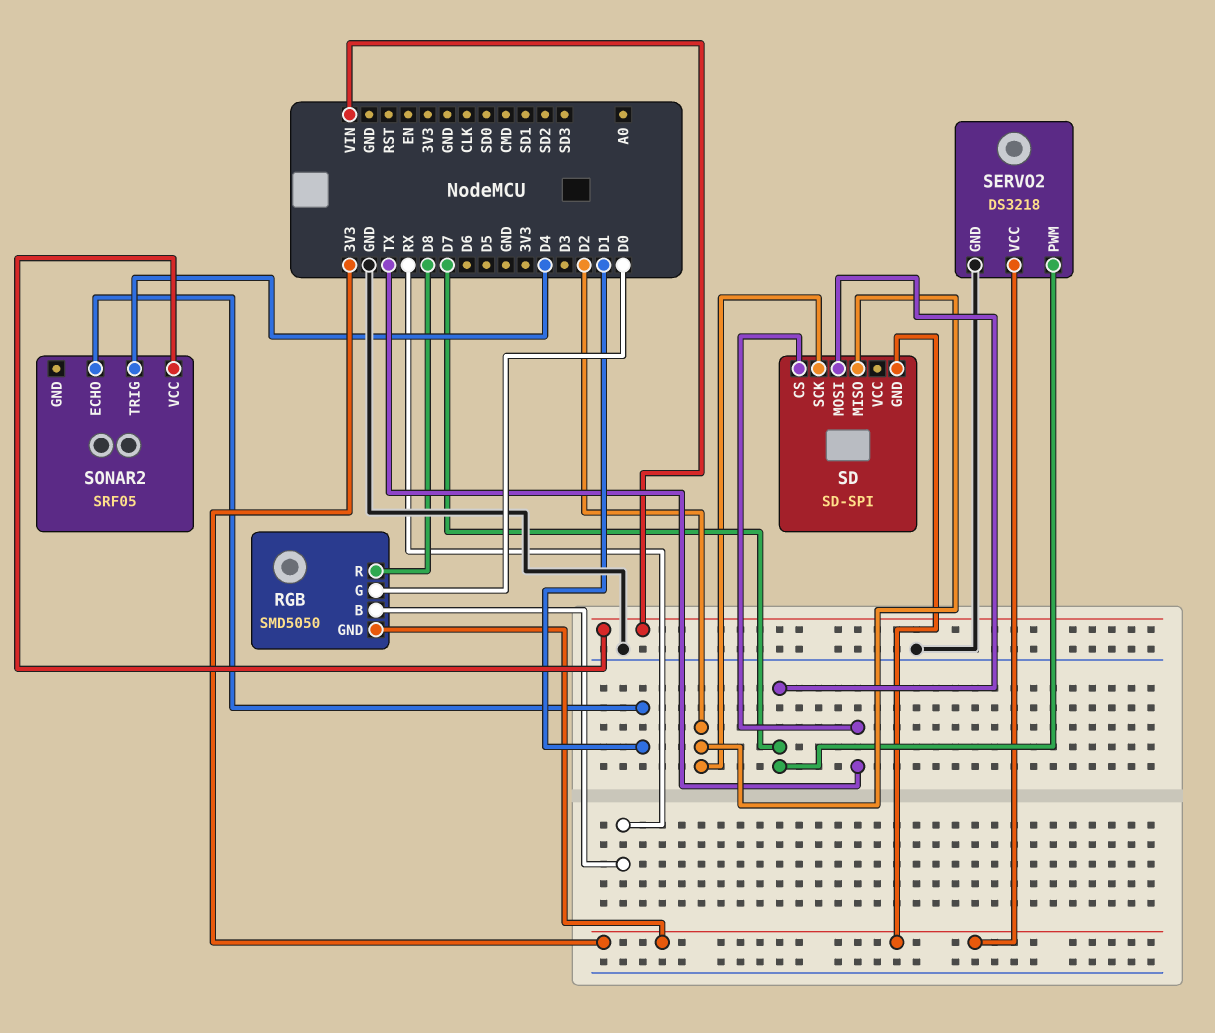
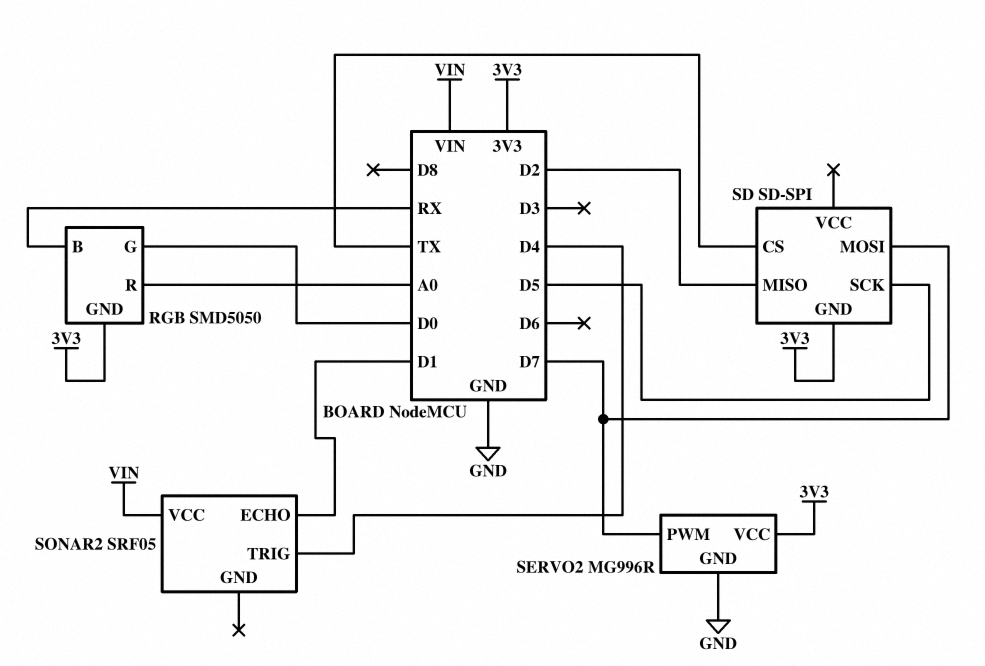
RGB pin R: D8 -> A0
SD pin SCK: D2 -> D5
SERVO2: DS3218 -> MG996R

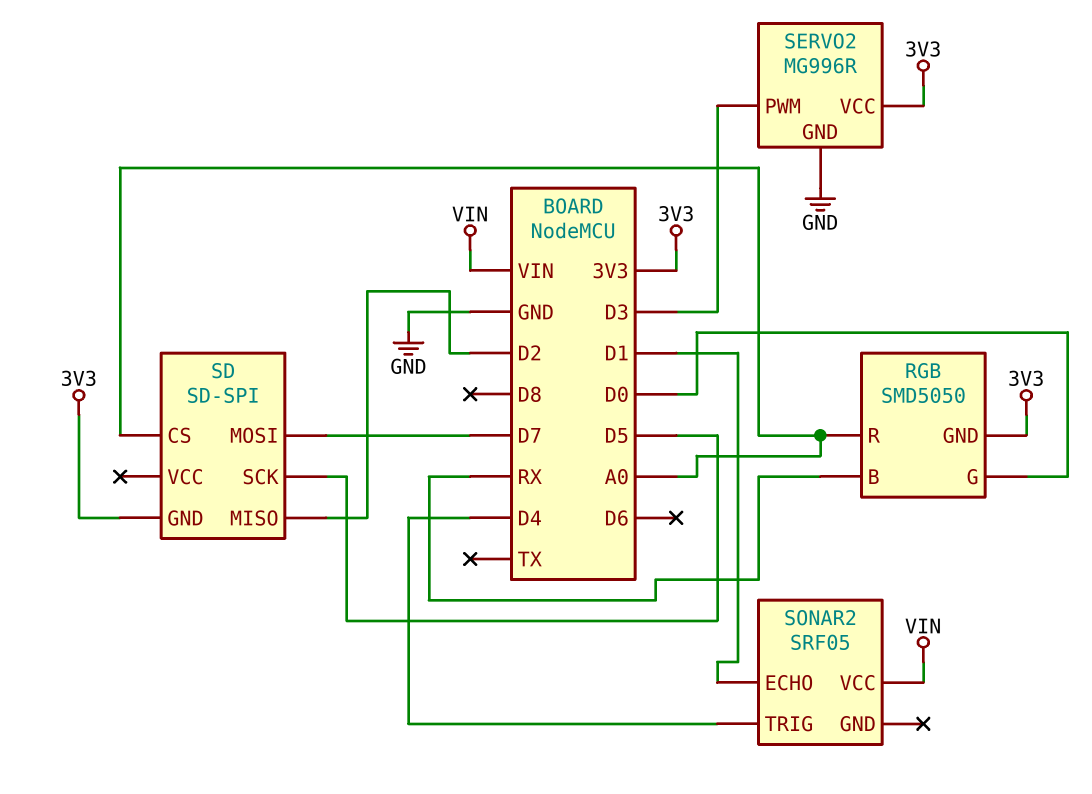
SD pin CS: TX -> A0
SERVO2 pin PWM: D7 -> D3

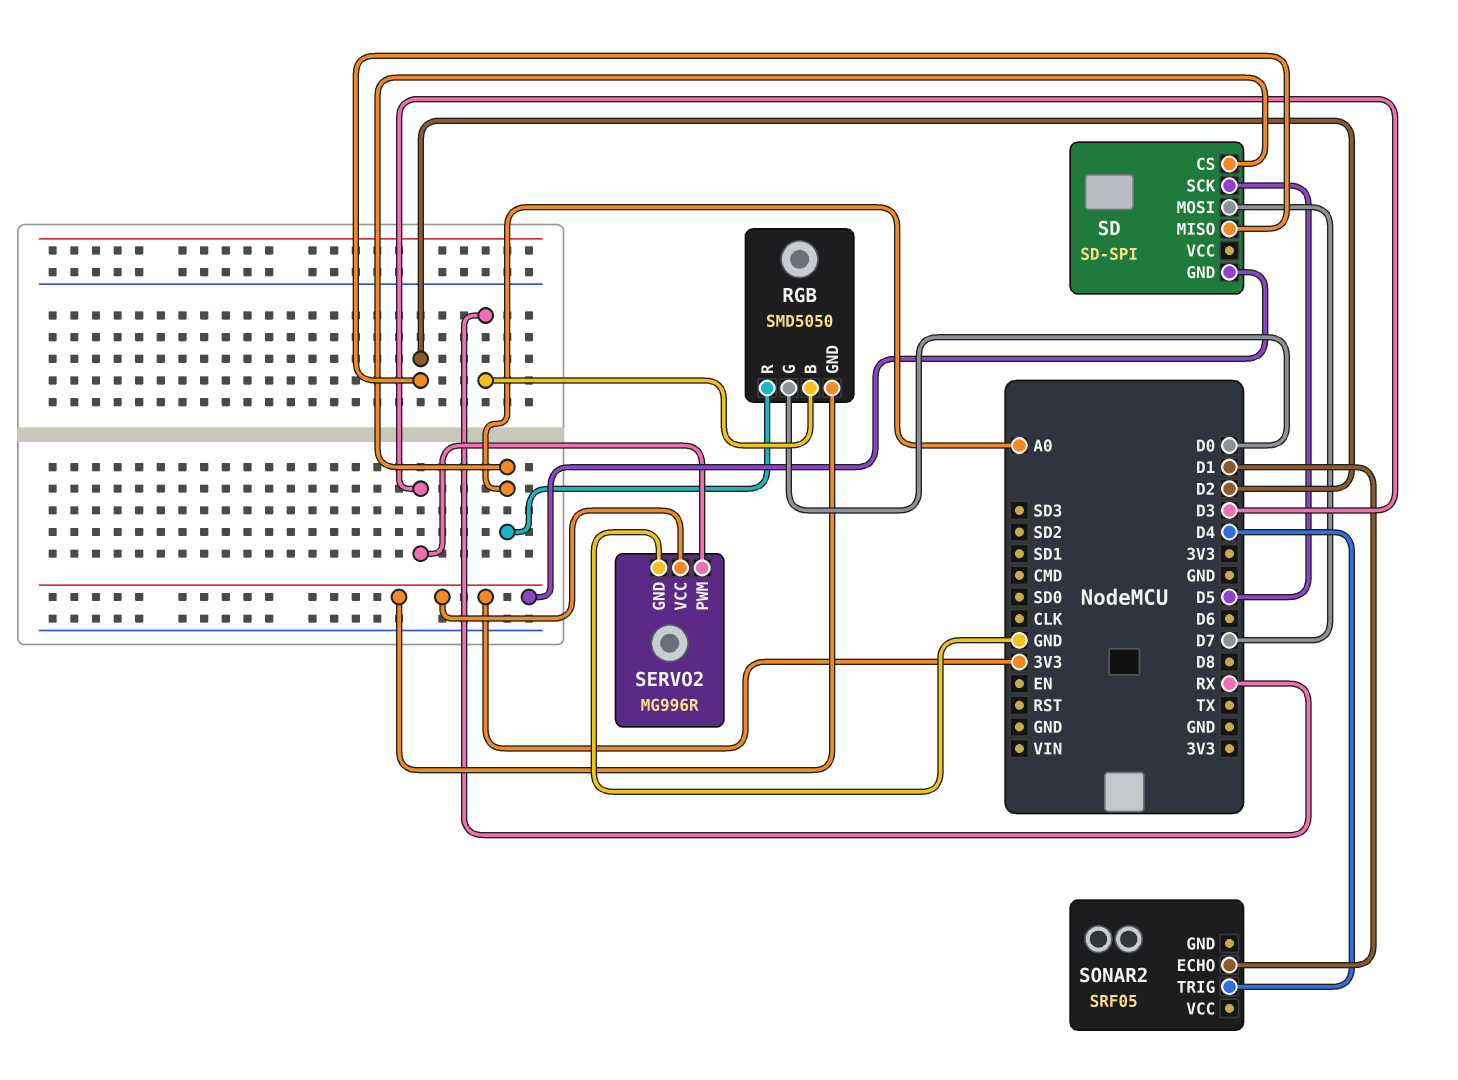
SONAR2 pin VCC: VIN -> none

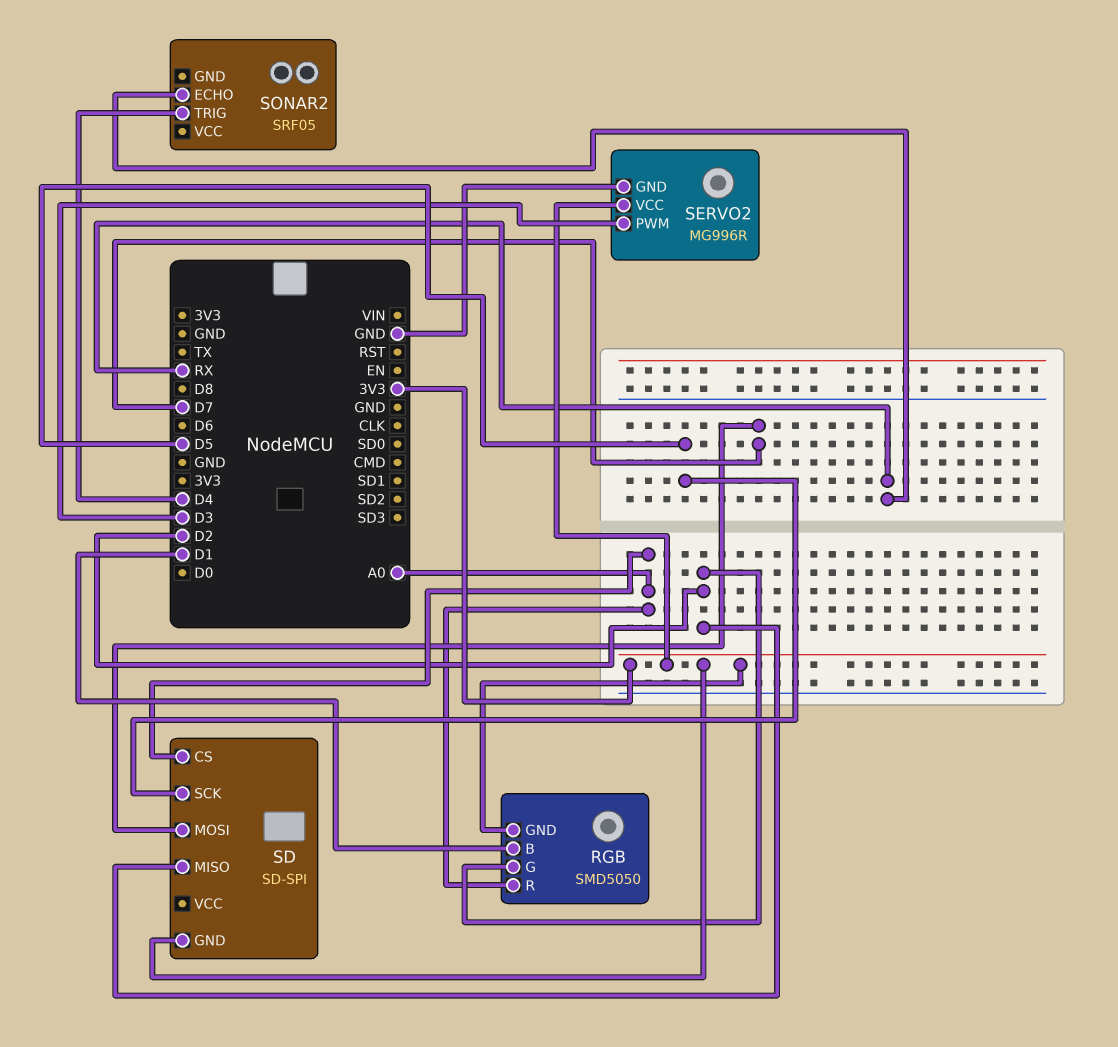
RGB pin B: RX -> D1
RGB pin G: D0 -> D2
SONAR2 pin ECHO: D1 -> RX

